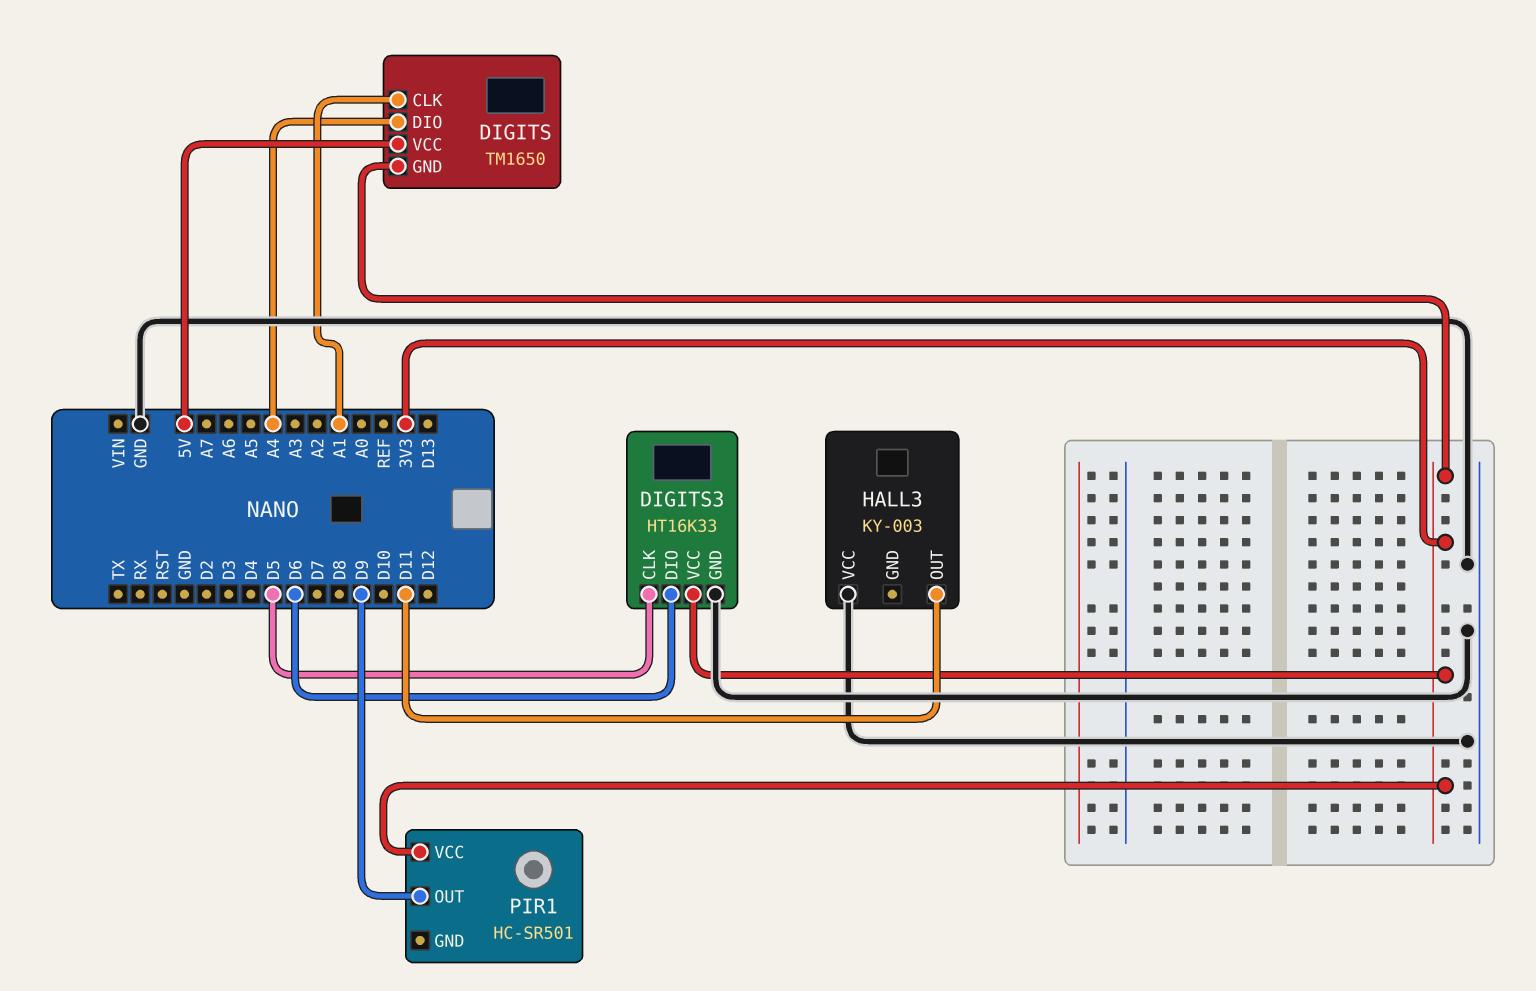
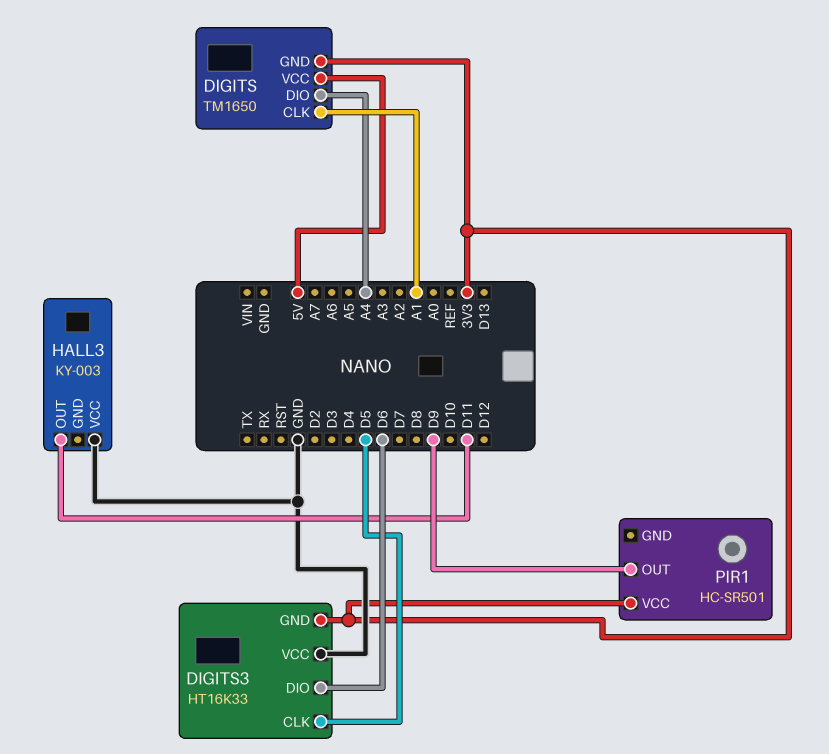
DIGITS3 pin GND: GND -> 3V3
DIGITS3 pin VCC: 3V3 -> GND

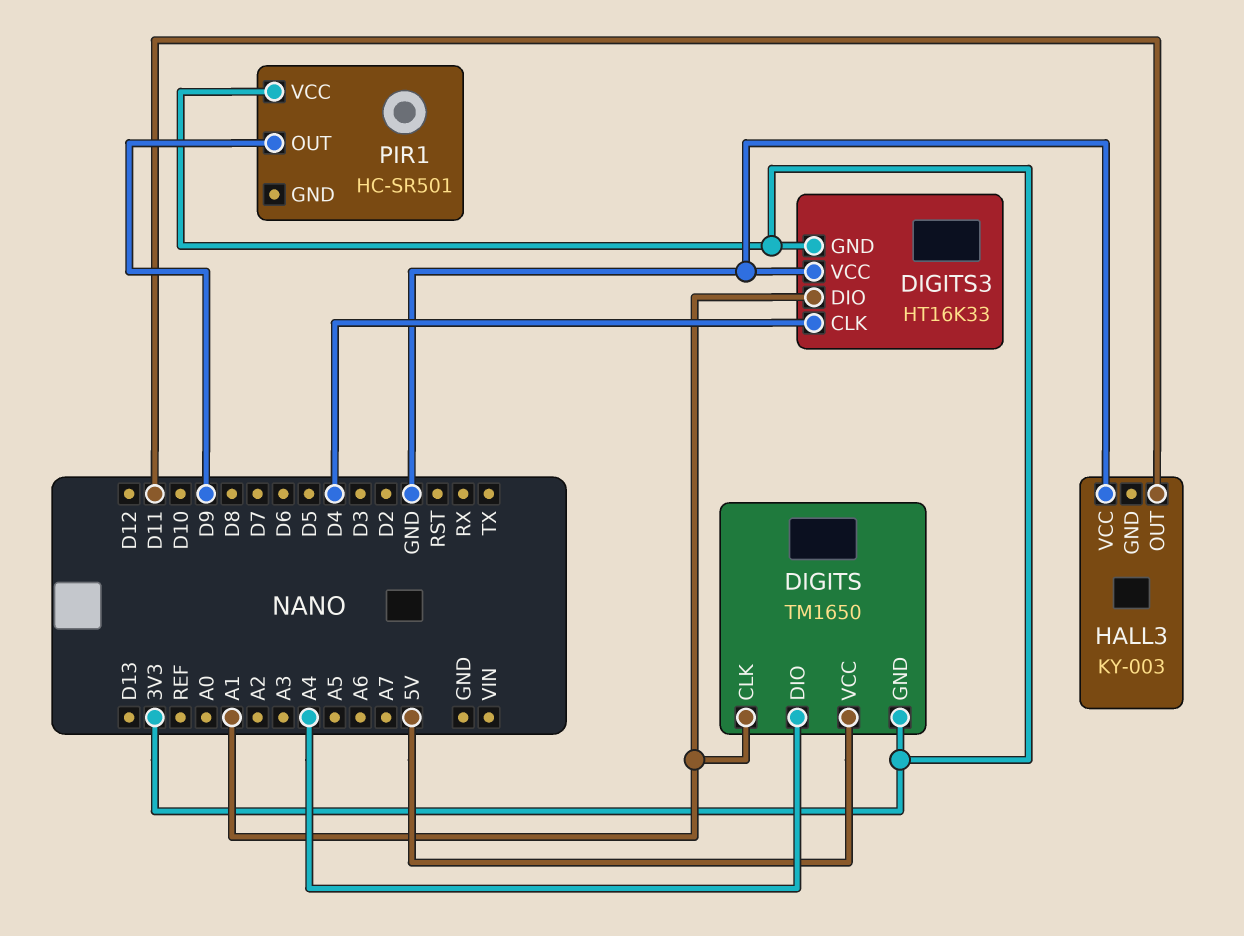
DIGITS3 pin CLK: D5 -> D4
DIGITS3 pin DIO: D6 -> A1

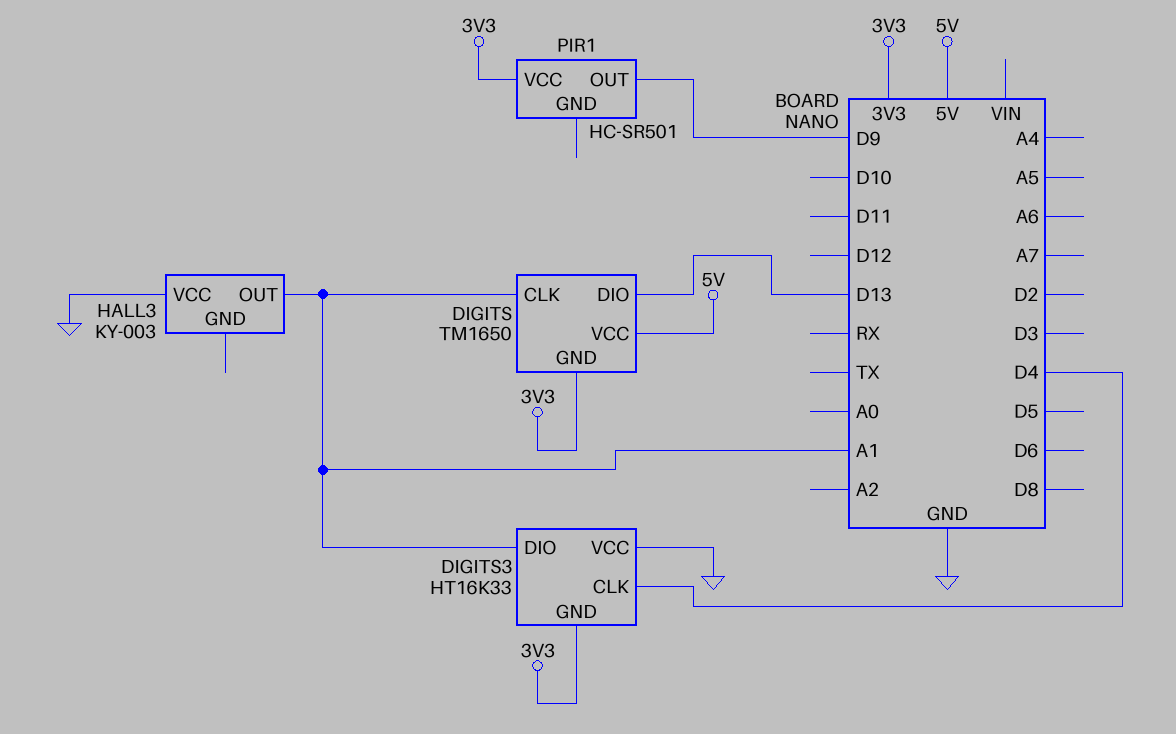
DIGITS pin DIO: A4 -> D13
HALL3 pin OUT: D11 -> A1

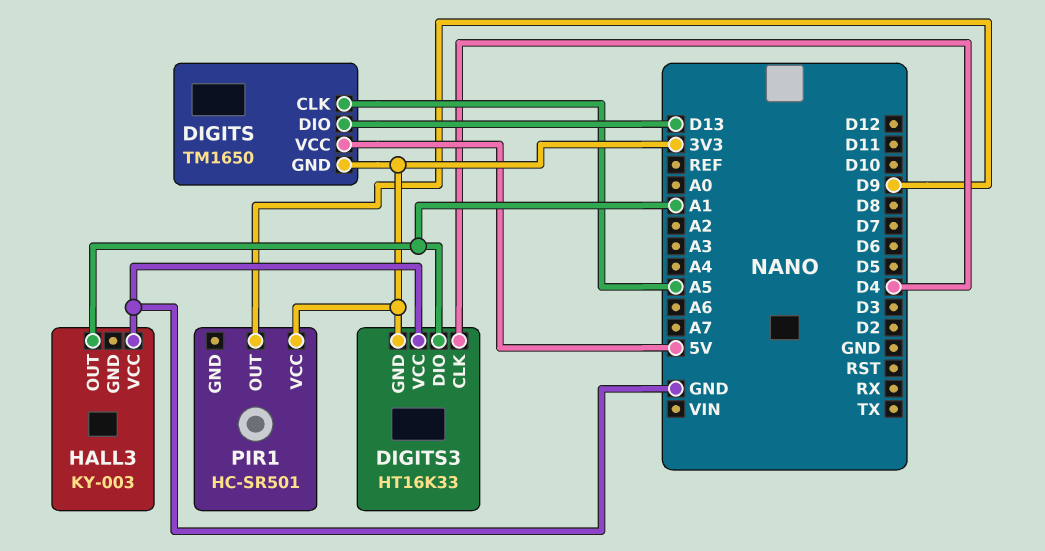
DIGITS pin CLK: A1 -> A5

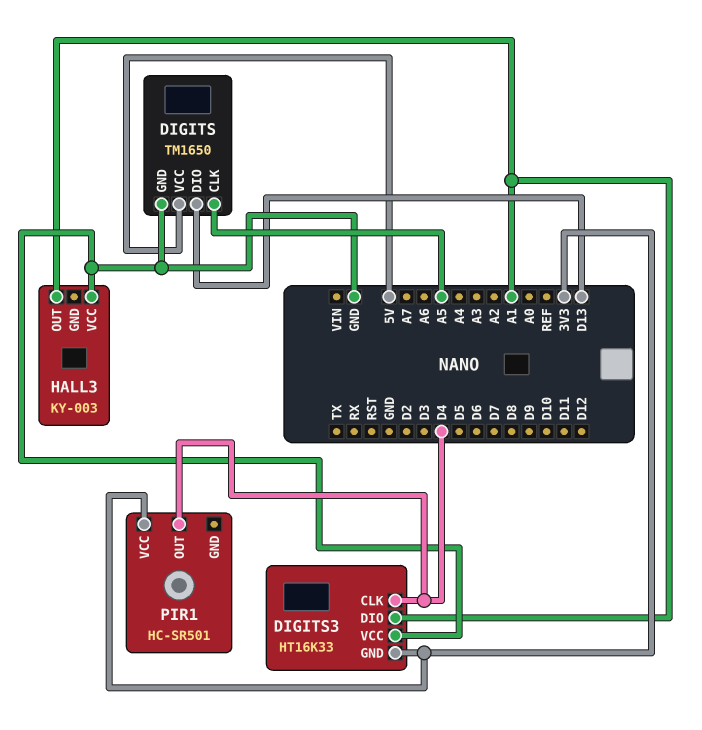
DIGITS pin GND: 3V3 -> GND
PIR1 pin OUT: D9 -> D4

